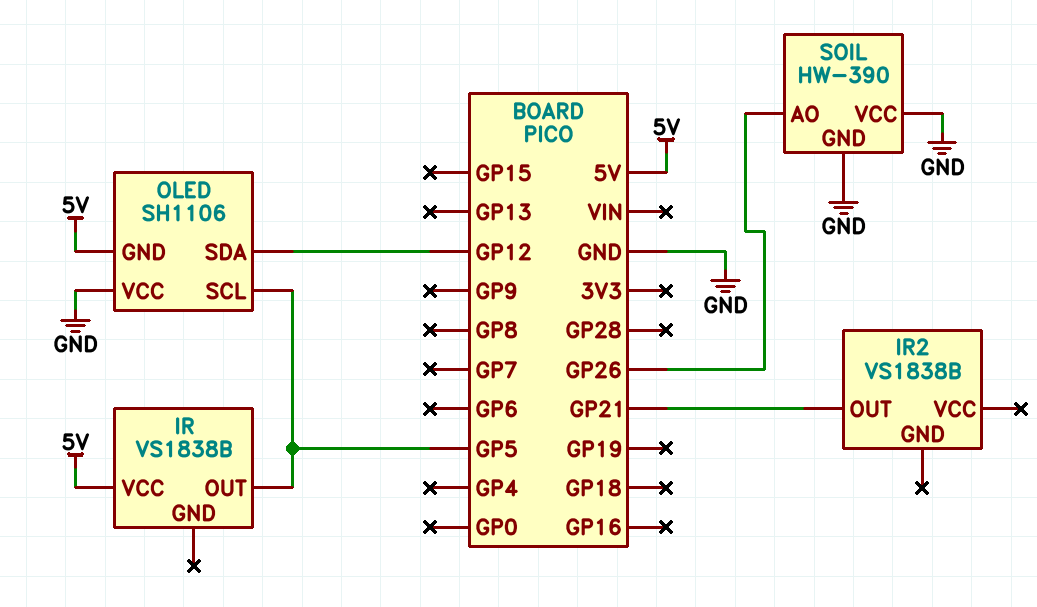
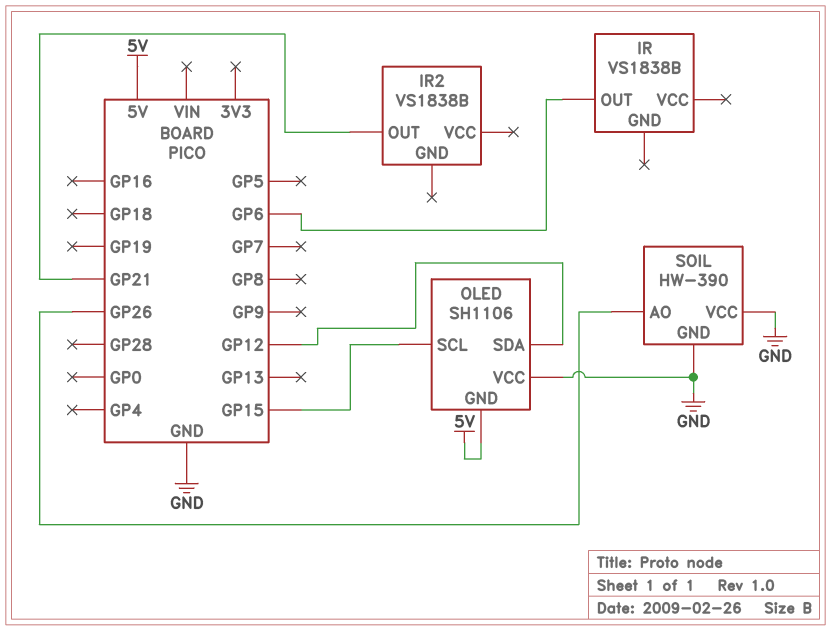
IR pin OUT: GP5 -> GP6
IR pin VCC: 5V -> none
OLED pin SCL: GP5 -> GP15

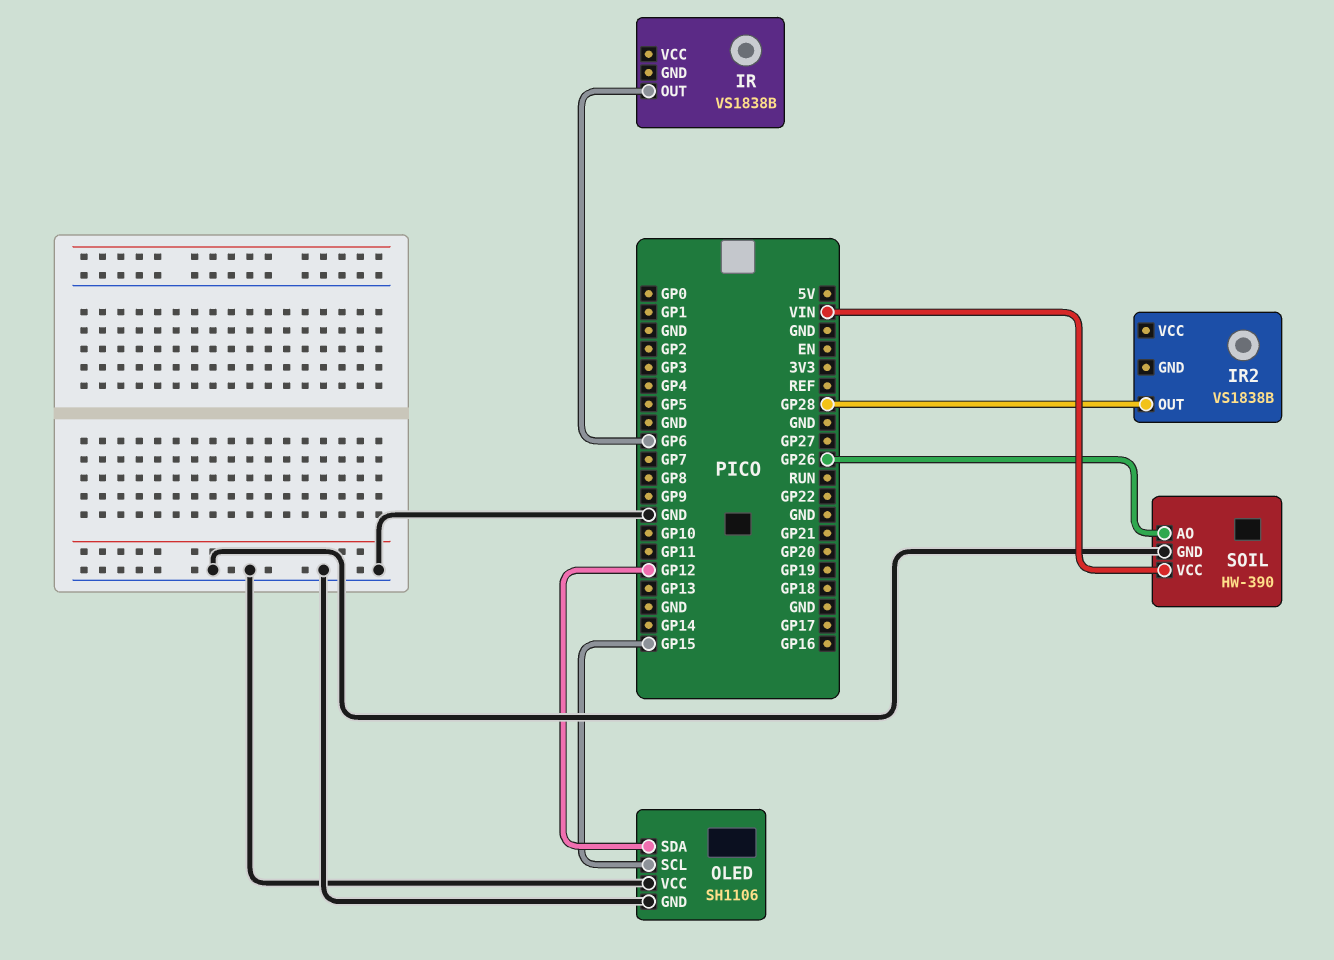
IR2 pin OUT: GP21 -> GP28
OLED pin GND: 5V -> GND
SOIL pin VCC: GND -> VIN

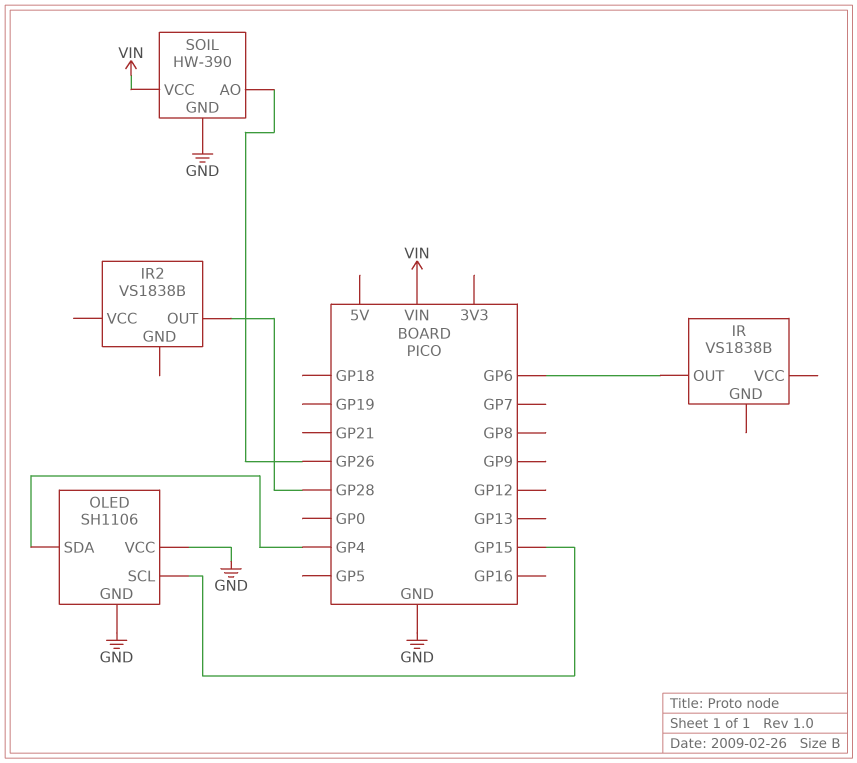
OLED pin SDA: GP12 -> GP4

